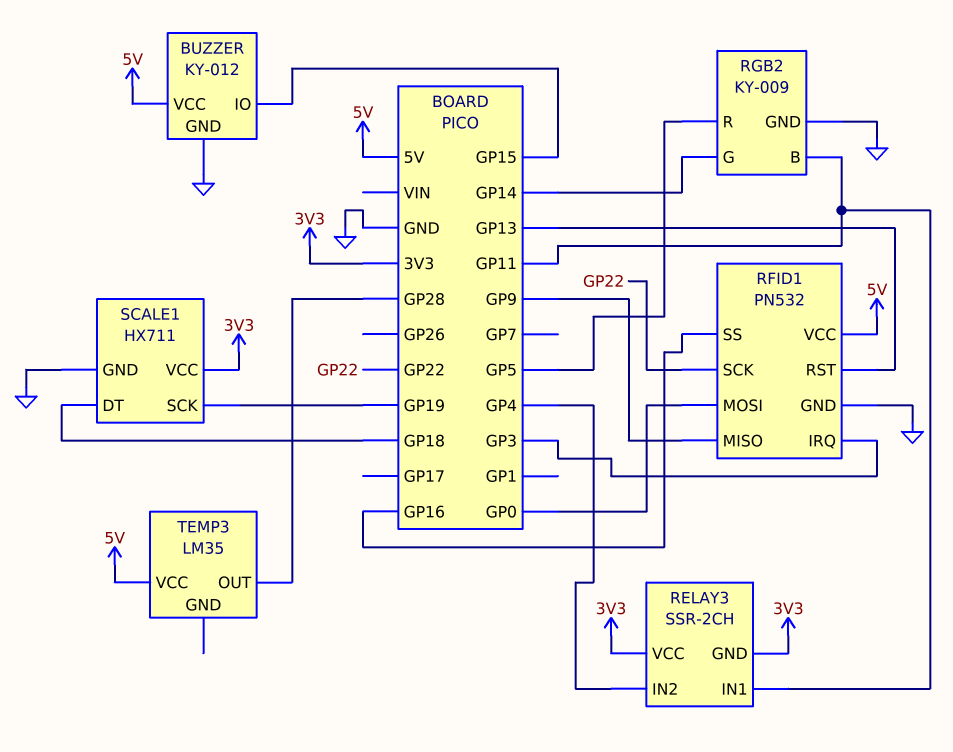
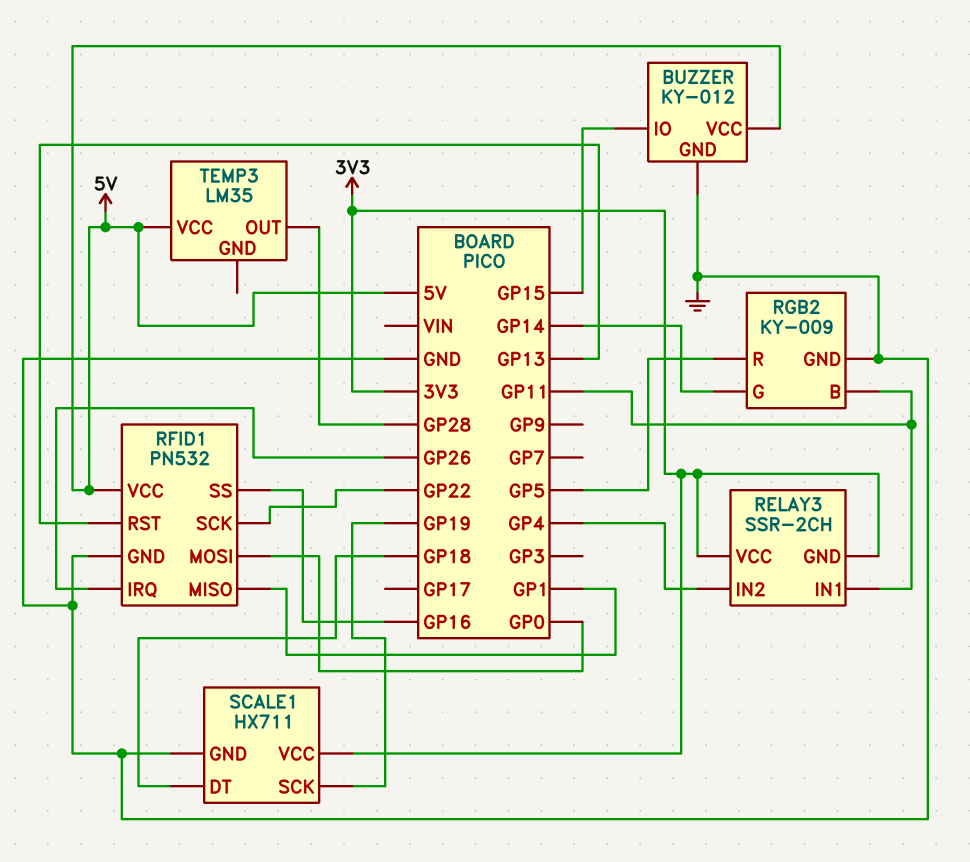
RFID1 pin IRQ: GP3 -> GP26
RFID1 pin MISO: GP9 -> GP1

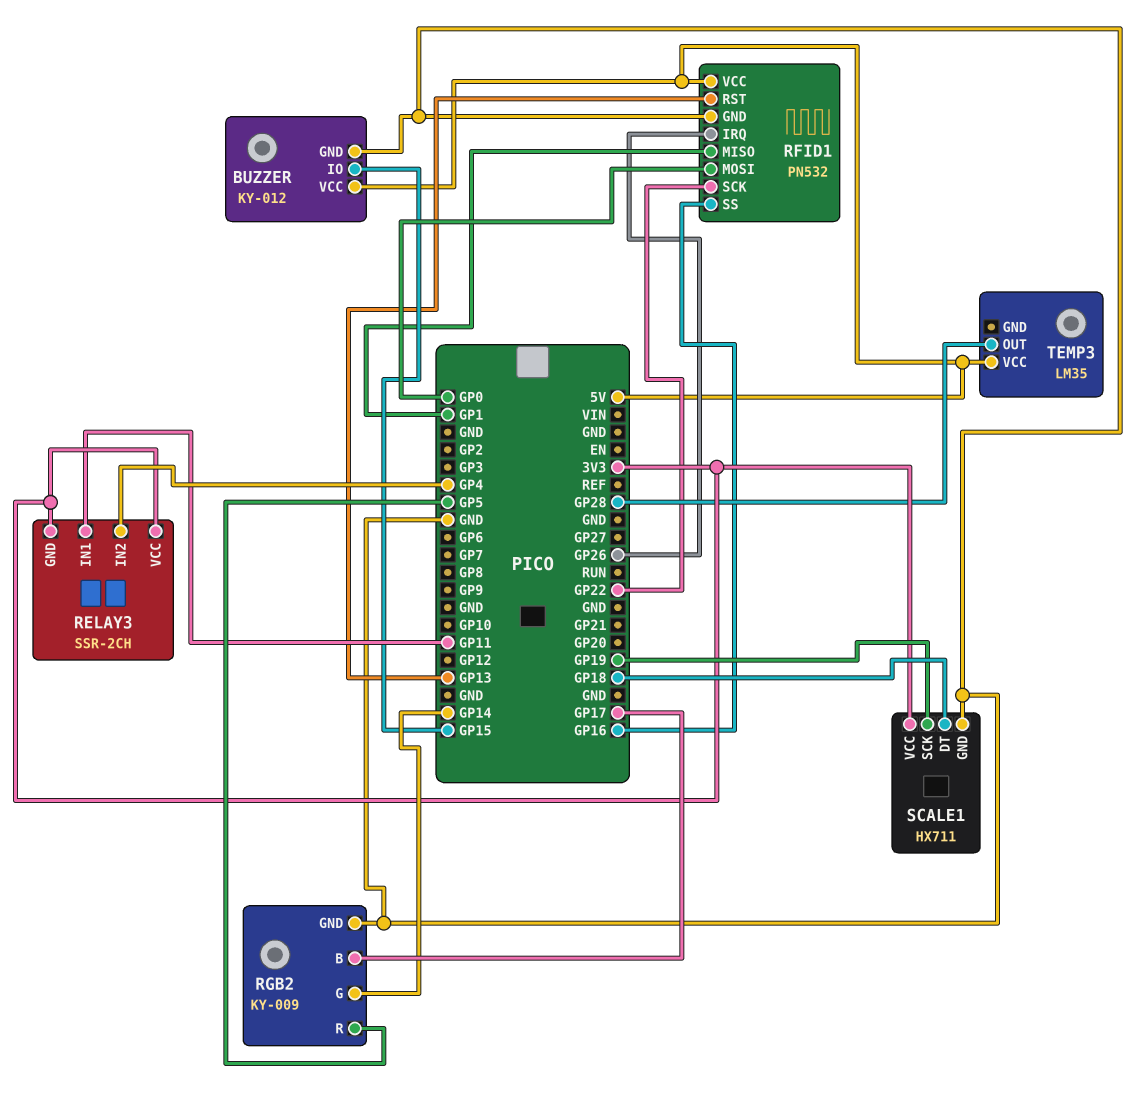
RGB2 pin B: GP11 -> GP17

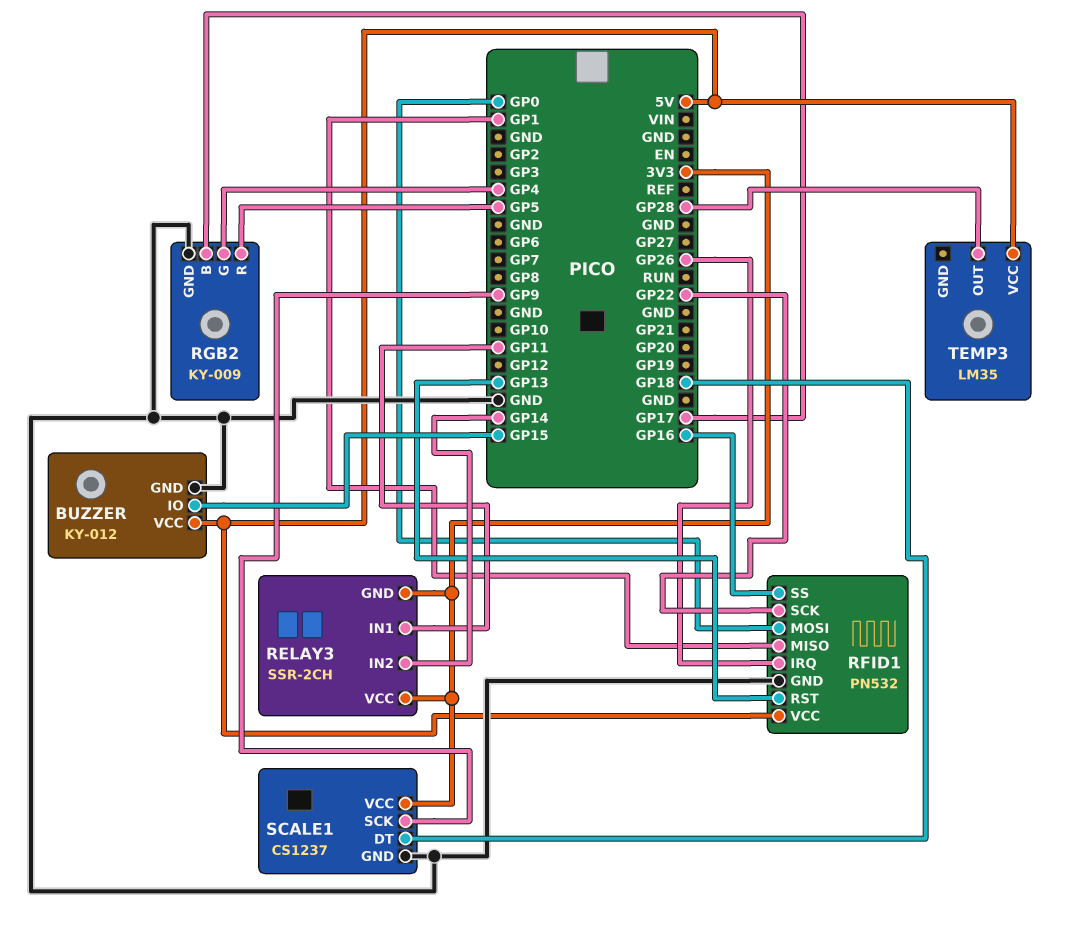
RELAY3 pin IN2: GP4 -> GP14
RGB2 pin G: GP14 -> GP4
SCALE1: HX711 -> CS1237
SCALE1 pin SCK: GP19 -> GP9

